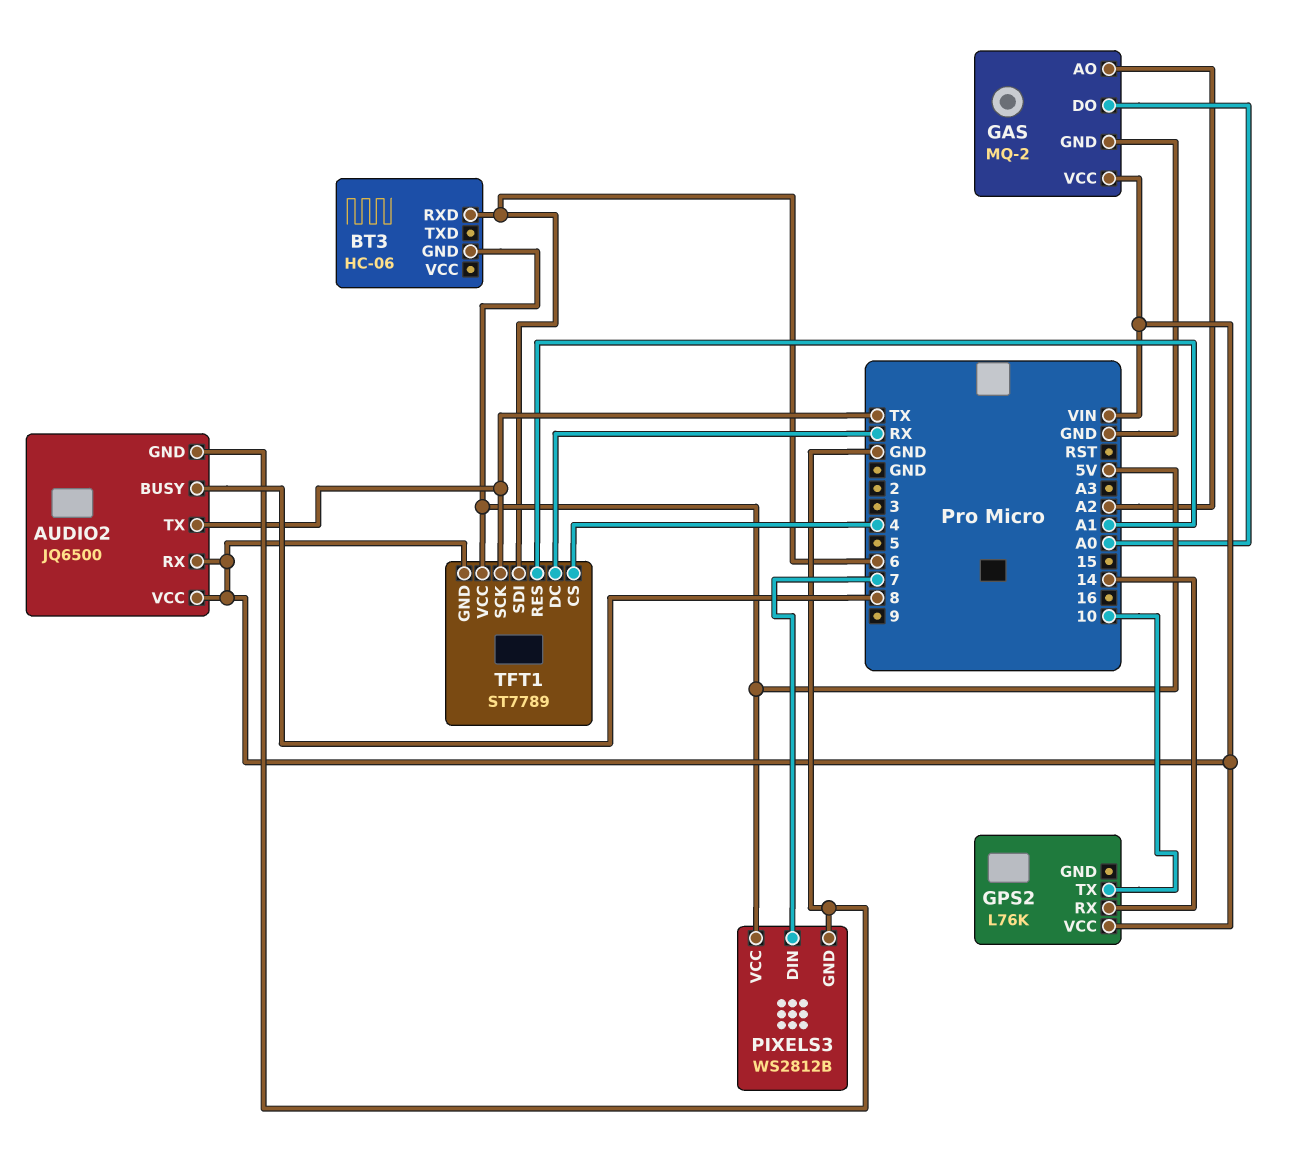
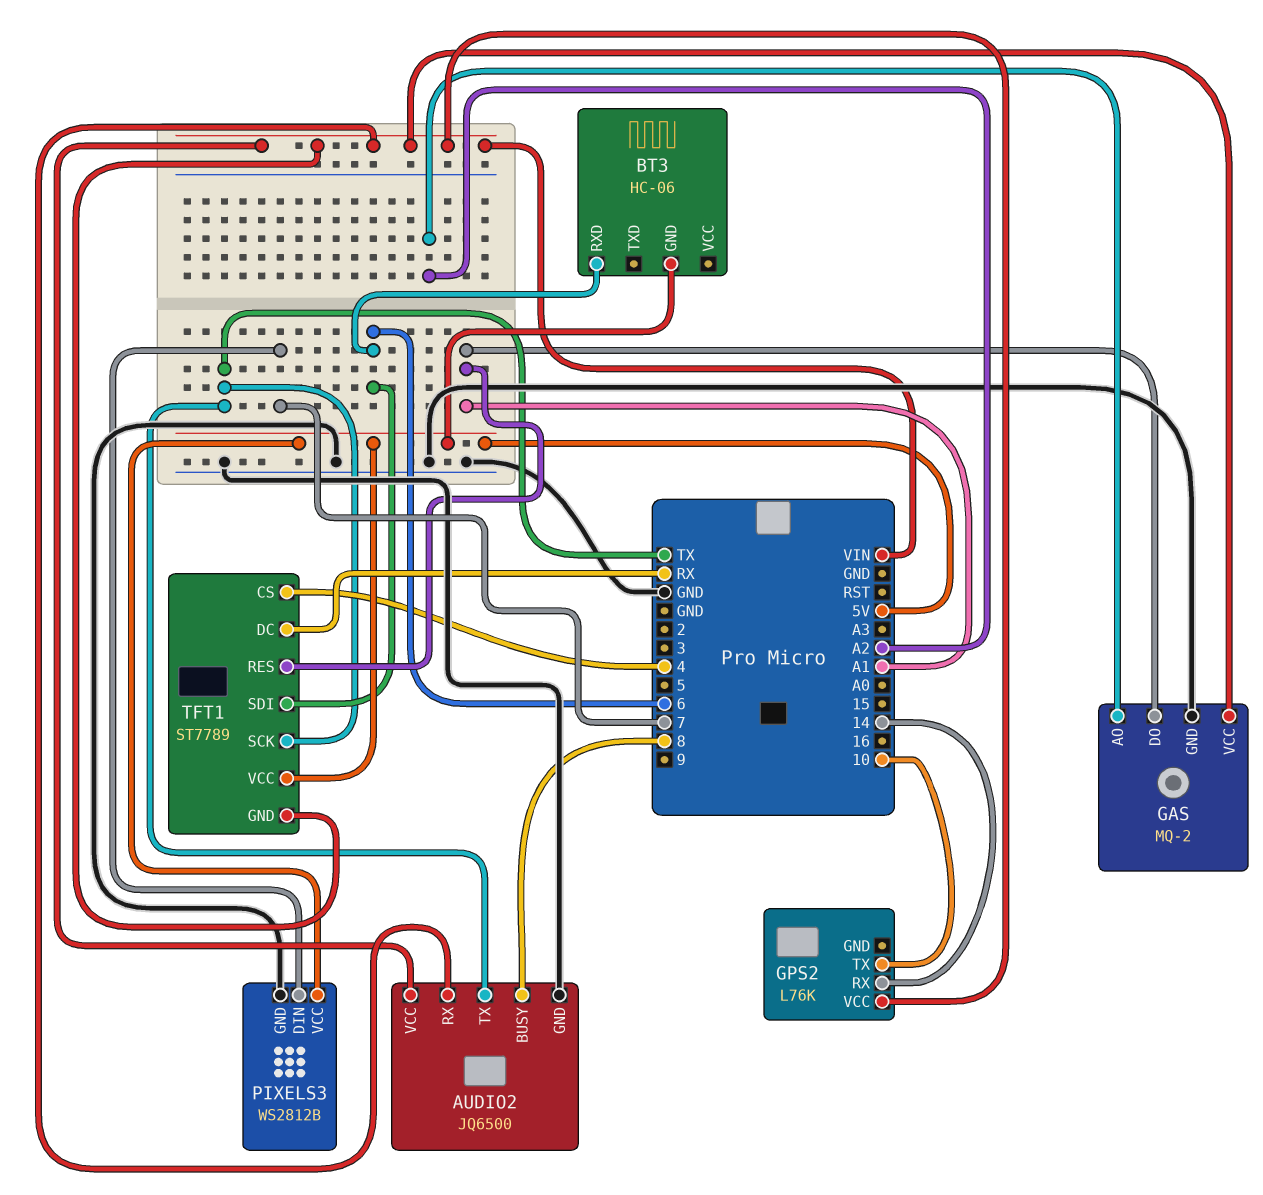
GAS pin DO: A0 -> A1

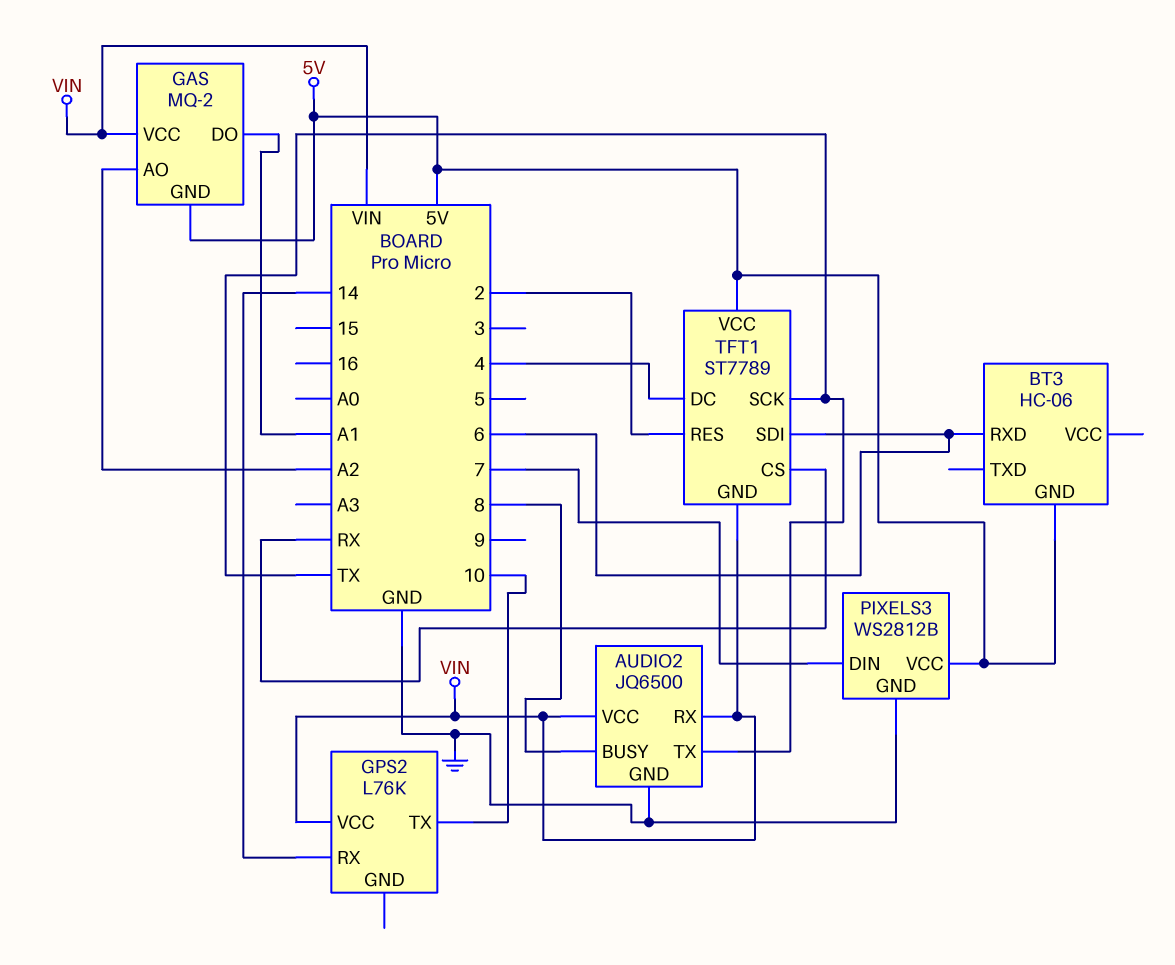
GAS pin GND: GND -> 5V
TFT1 pin CS: 4 -> RX
TFT1 pin DC: RX -> 4
TFT1 pin RES: A1 -> 2

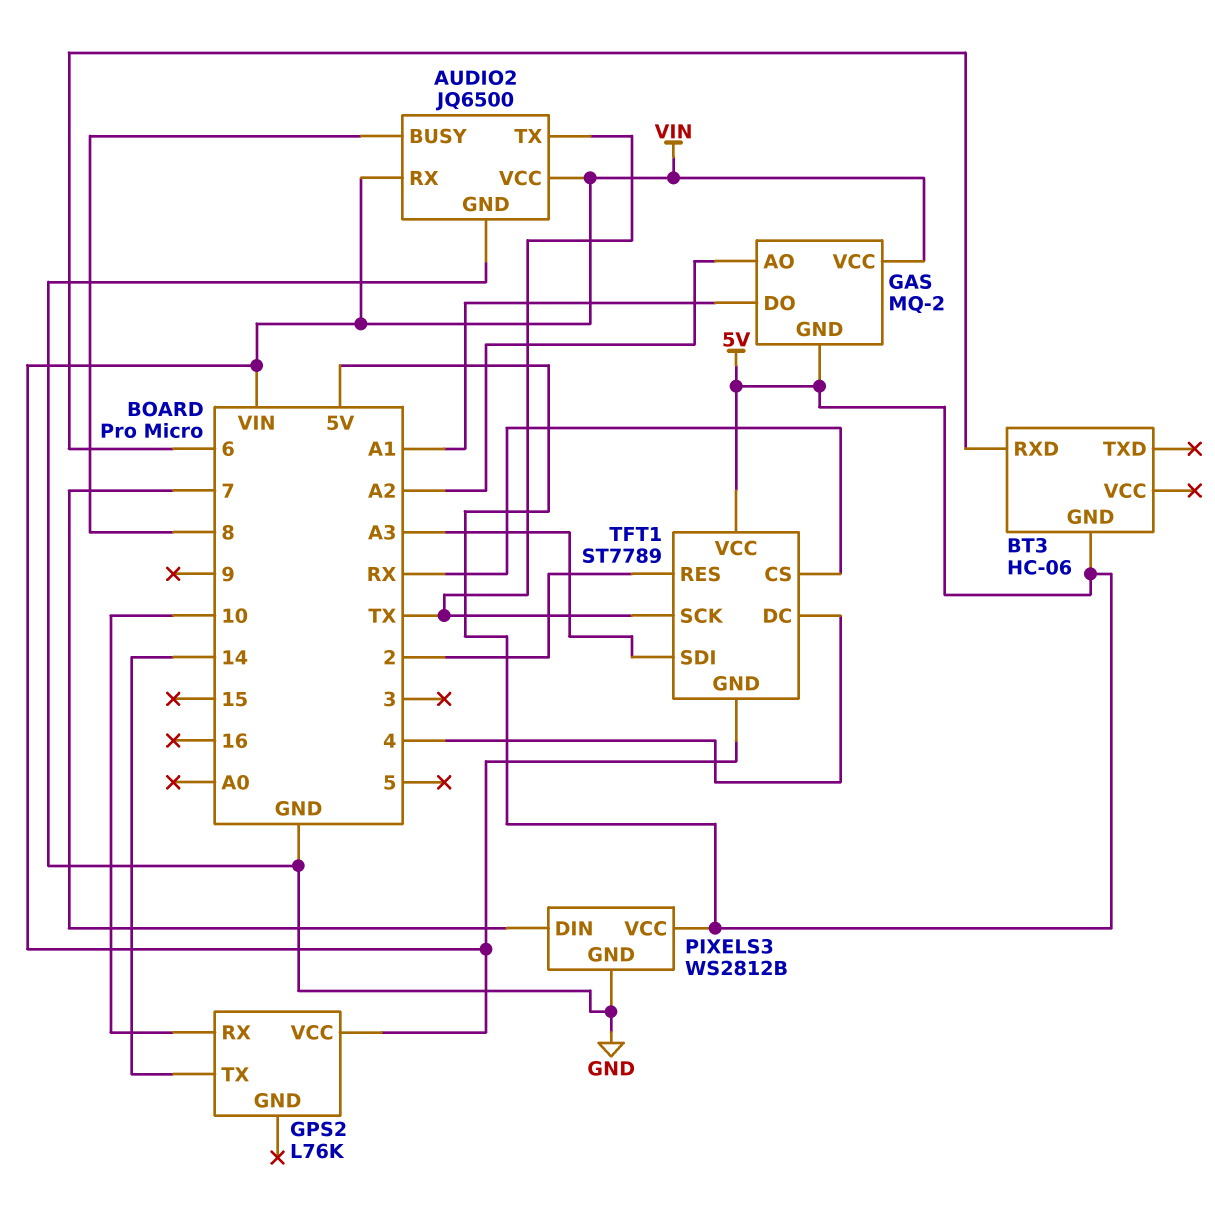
GPS2 pin RX: 14 -> 10
GPS2 pin TX: 10 -> 14
TFT1 pin SDI: 6 -> A3

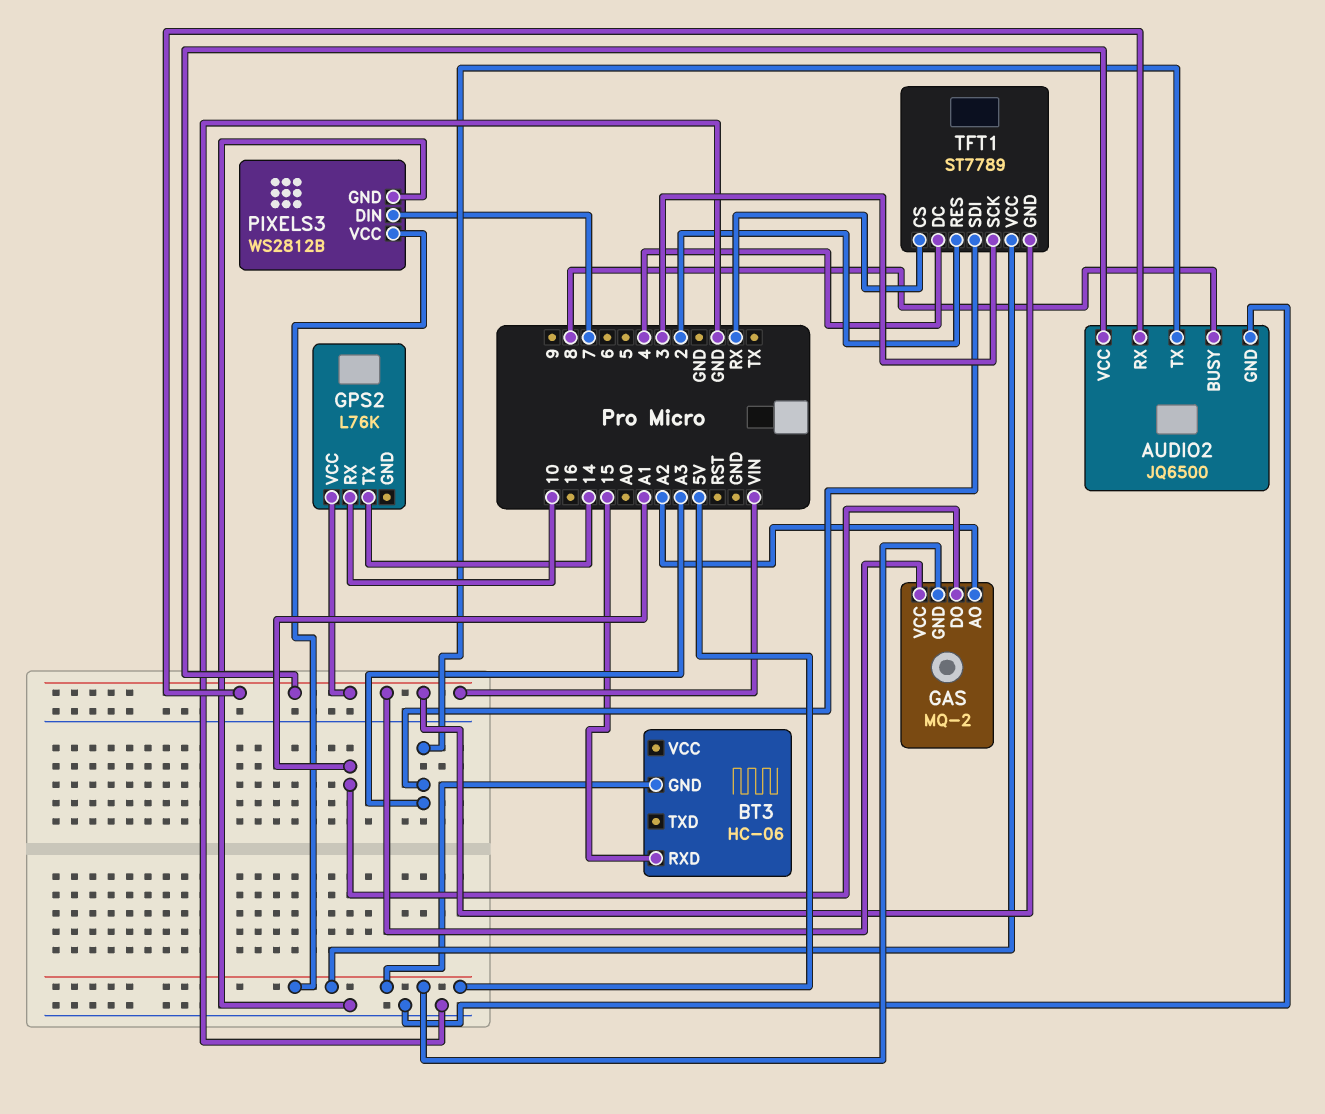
AUDIO2 pin TX: TX -> A3
BT3 pin RXD: 6 -> 15
TFT1 pin SCK: TX -> 3

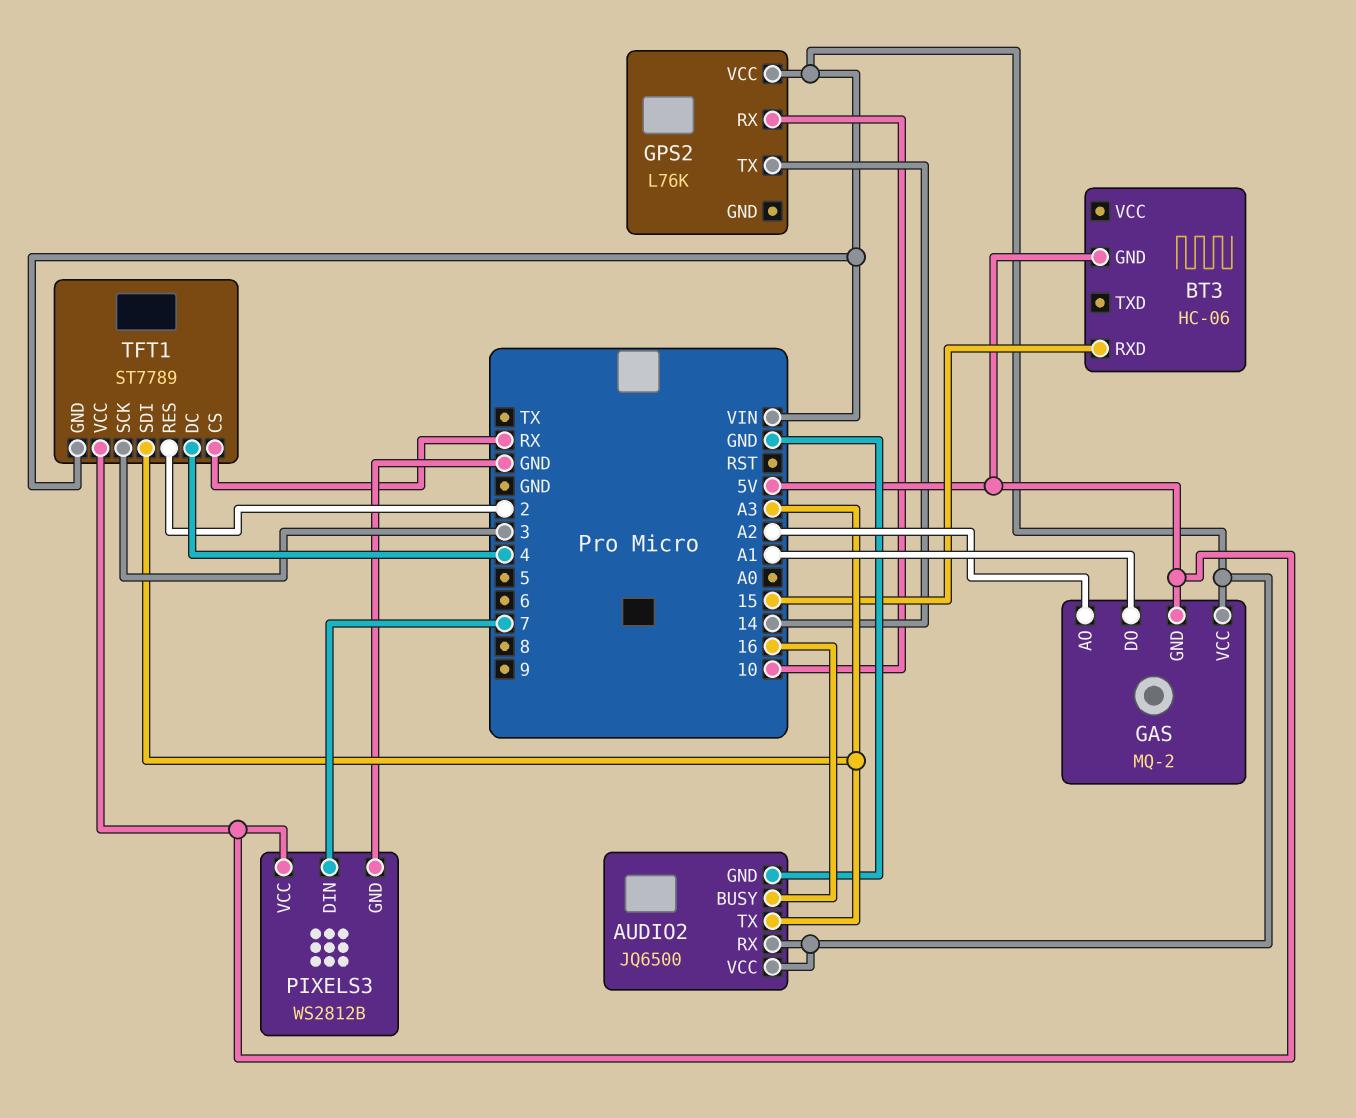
AUDIO2 pin BUSY: 8 -> 16

